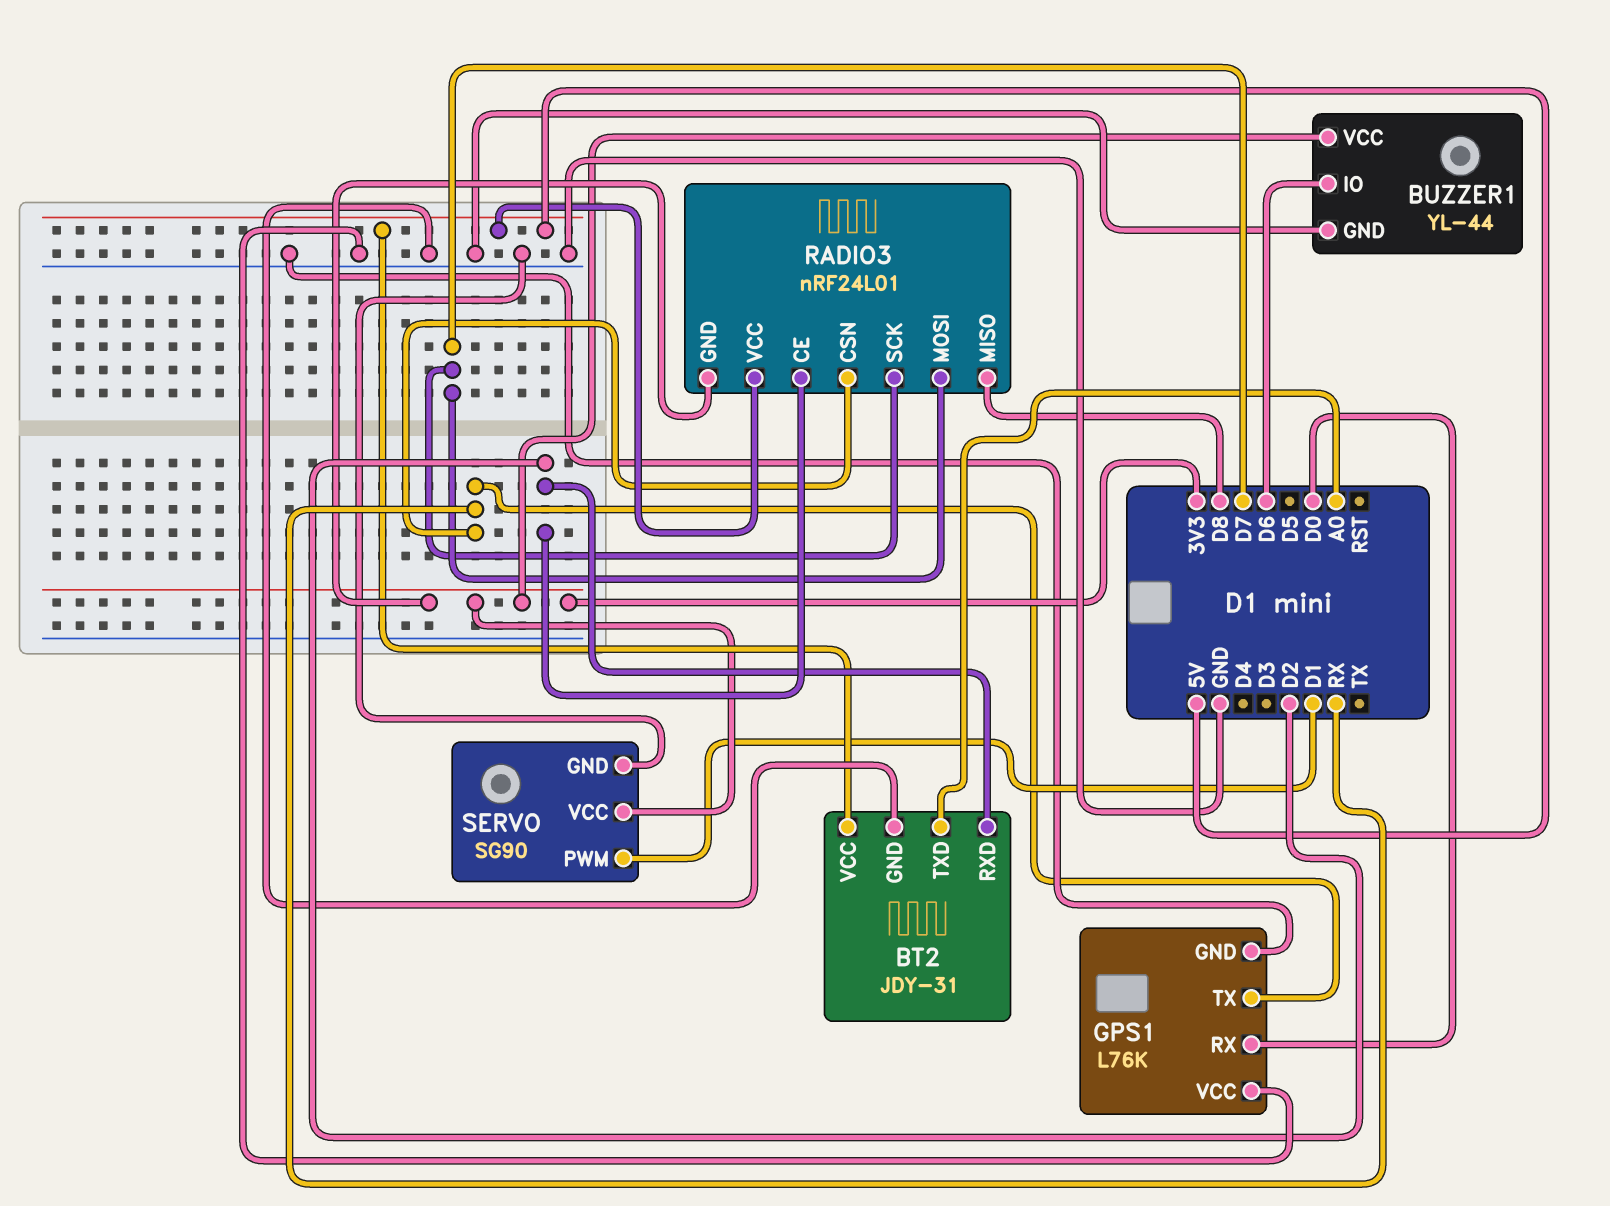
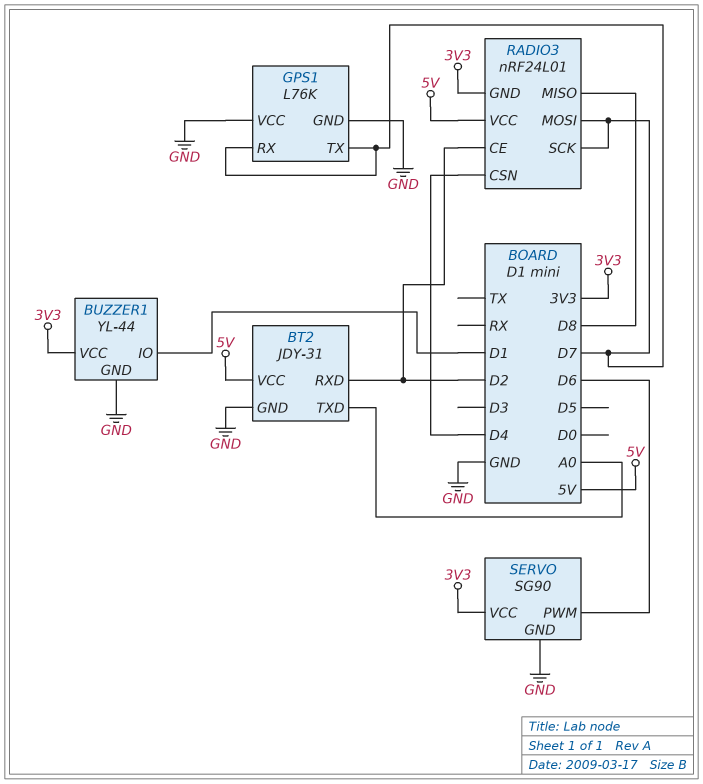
BUZZER1 pin IO: D6 -> D1
GPS1 pin RX: D0 -> D7
GPS1 pin TX: RX -> D7
RADIO3 pin CSN: RX -> D4
SERVO pin PWM: D1 -> D6

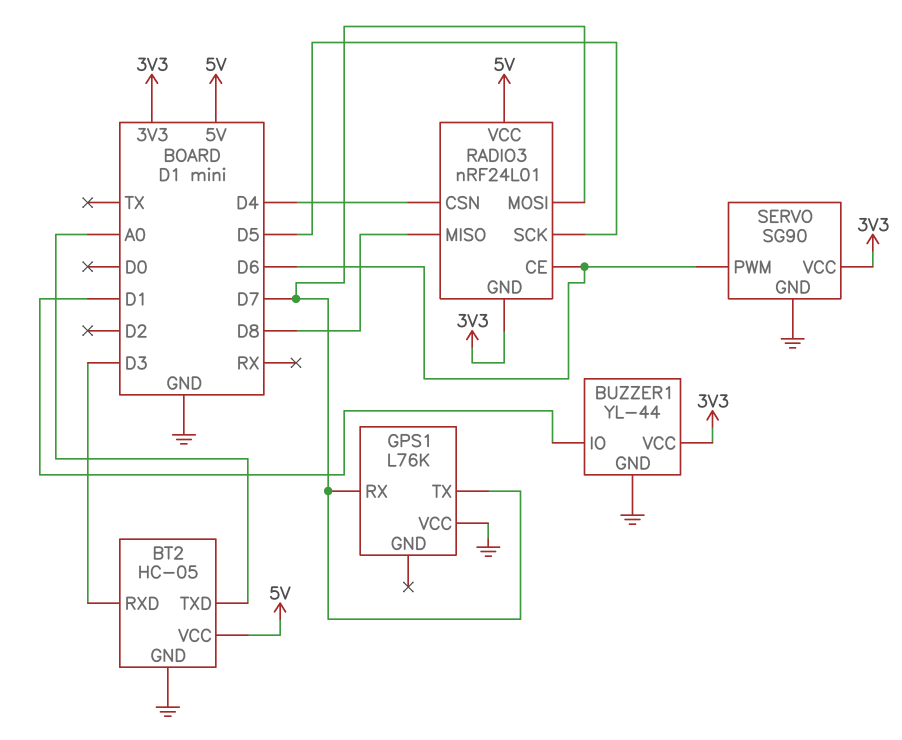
BT2: JDY-31 -> HC-05
BT2 pin RXD: D2 -> D3
GPS1 pin GND: GND -> none
RADIO3 pin CE: D2 -> D6
RADIO3 pin SCK: D7 -> D5

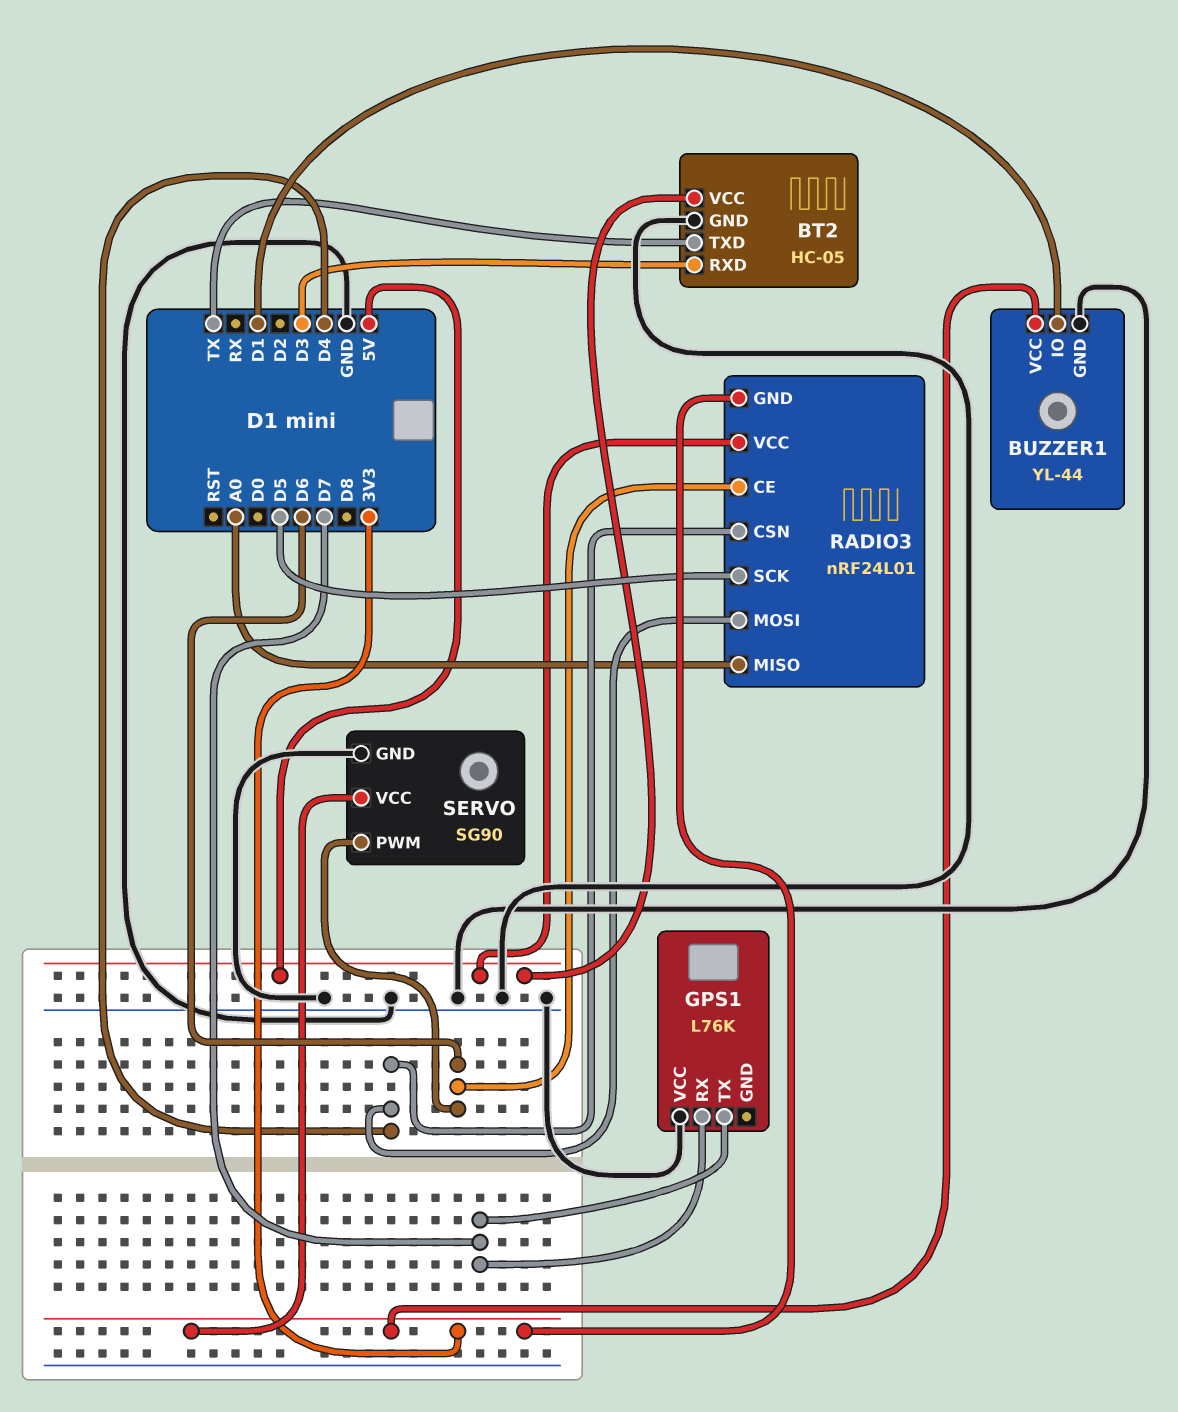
BT2 pin TXD: A0 -> TX
RADIO3 pin MISO: D8 -> A0
RADIO3 pin MOSI: D7 -> D4

